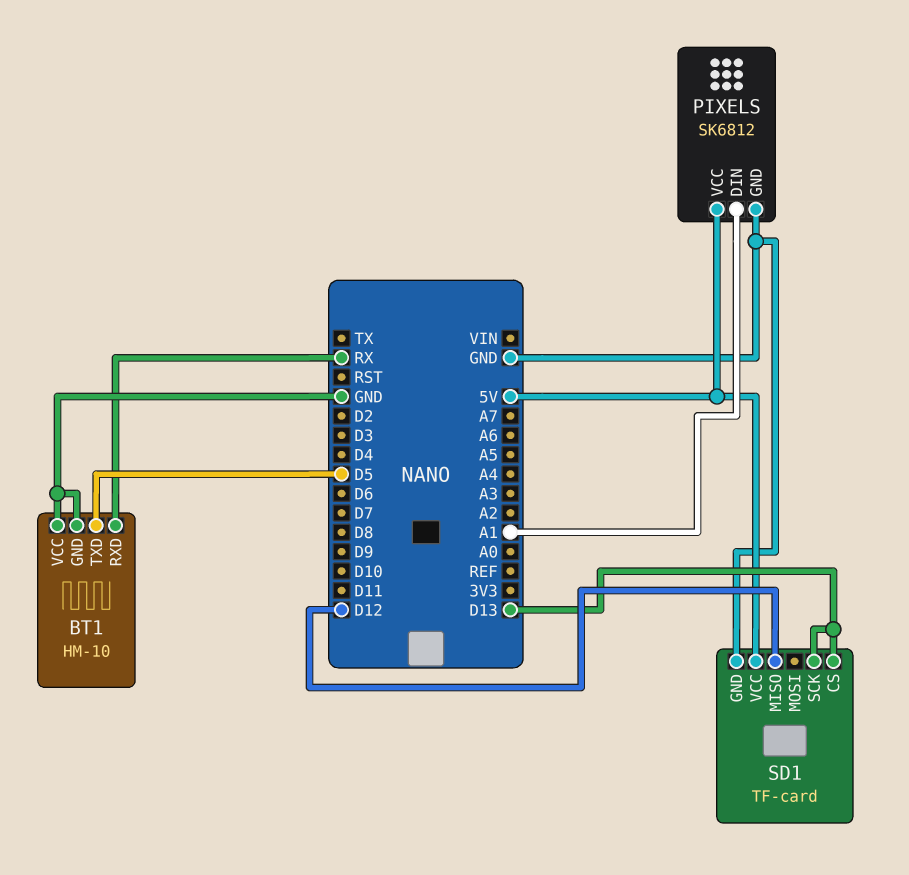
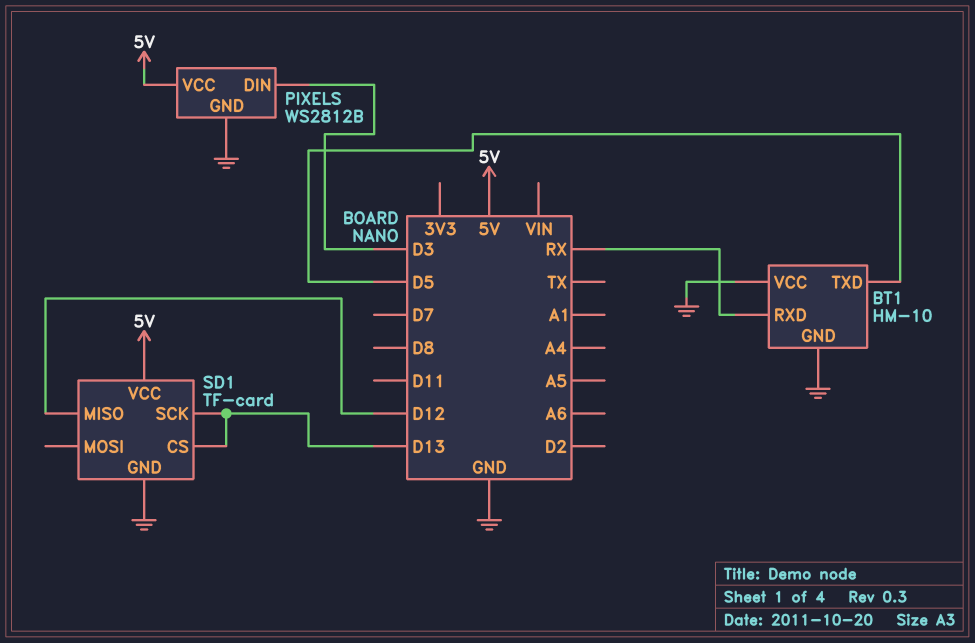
PIXELS: SK6812 -> WS2812B
PIXELS pin DIN: A1 -> D3

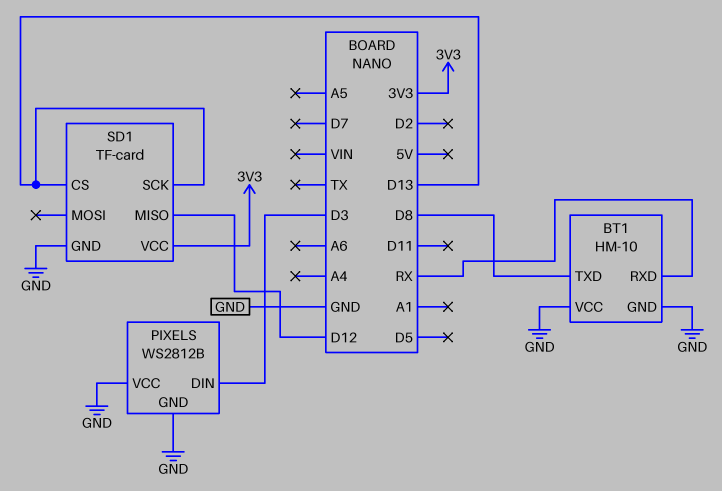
BT1 pin TXD: D5 -> D8
PIXELS pin VCC: 5V -> GND
SD1 pin VCC: 5V -> 3V3

